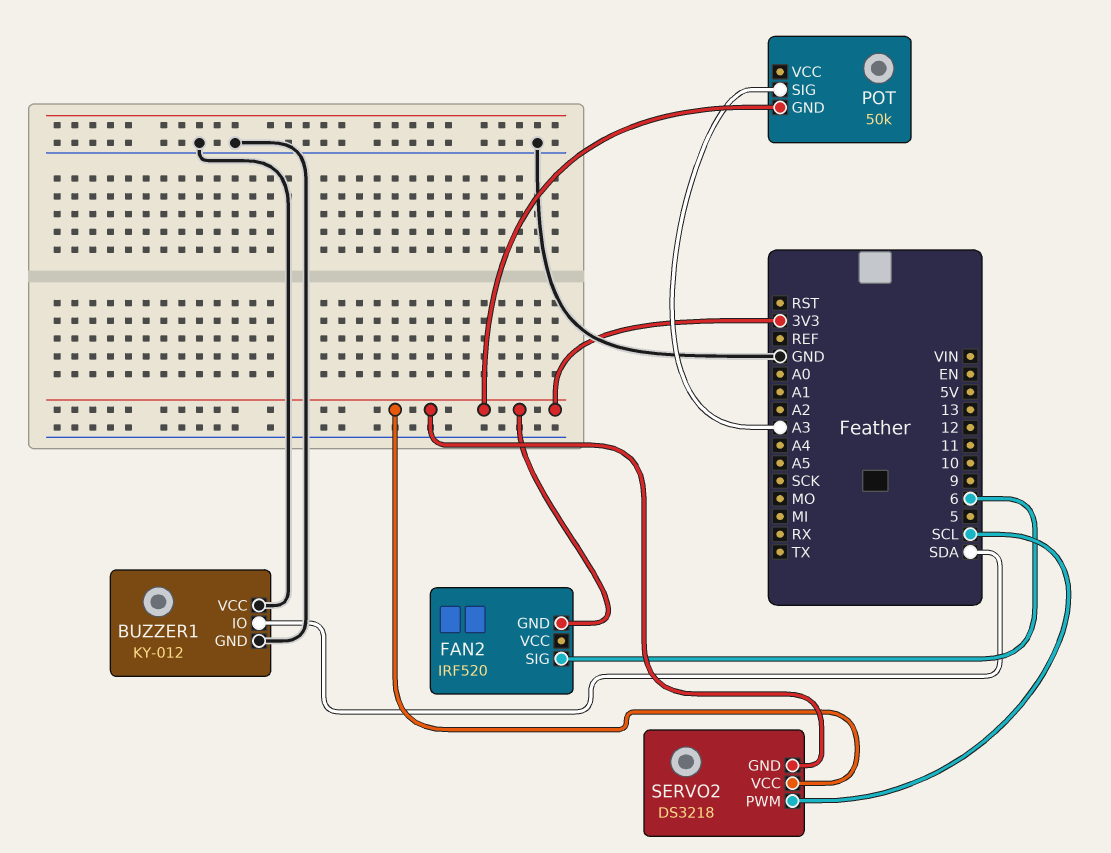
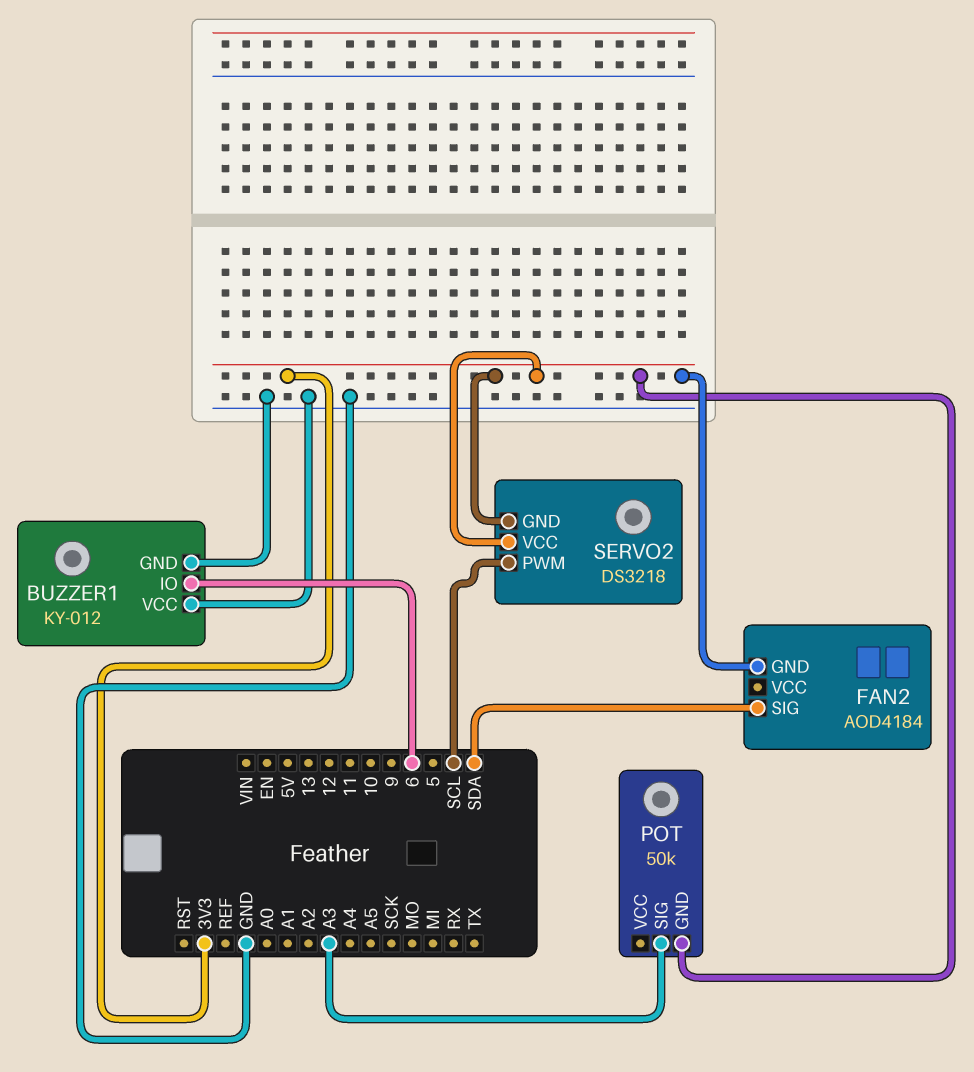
BUZZER1 pin IO: SDA -> 6
FAN2: IRF520 -> AOD4184
FAN2 pin SIG: 6 -> SDA

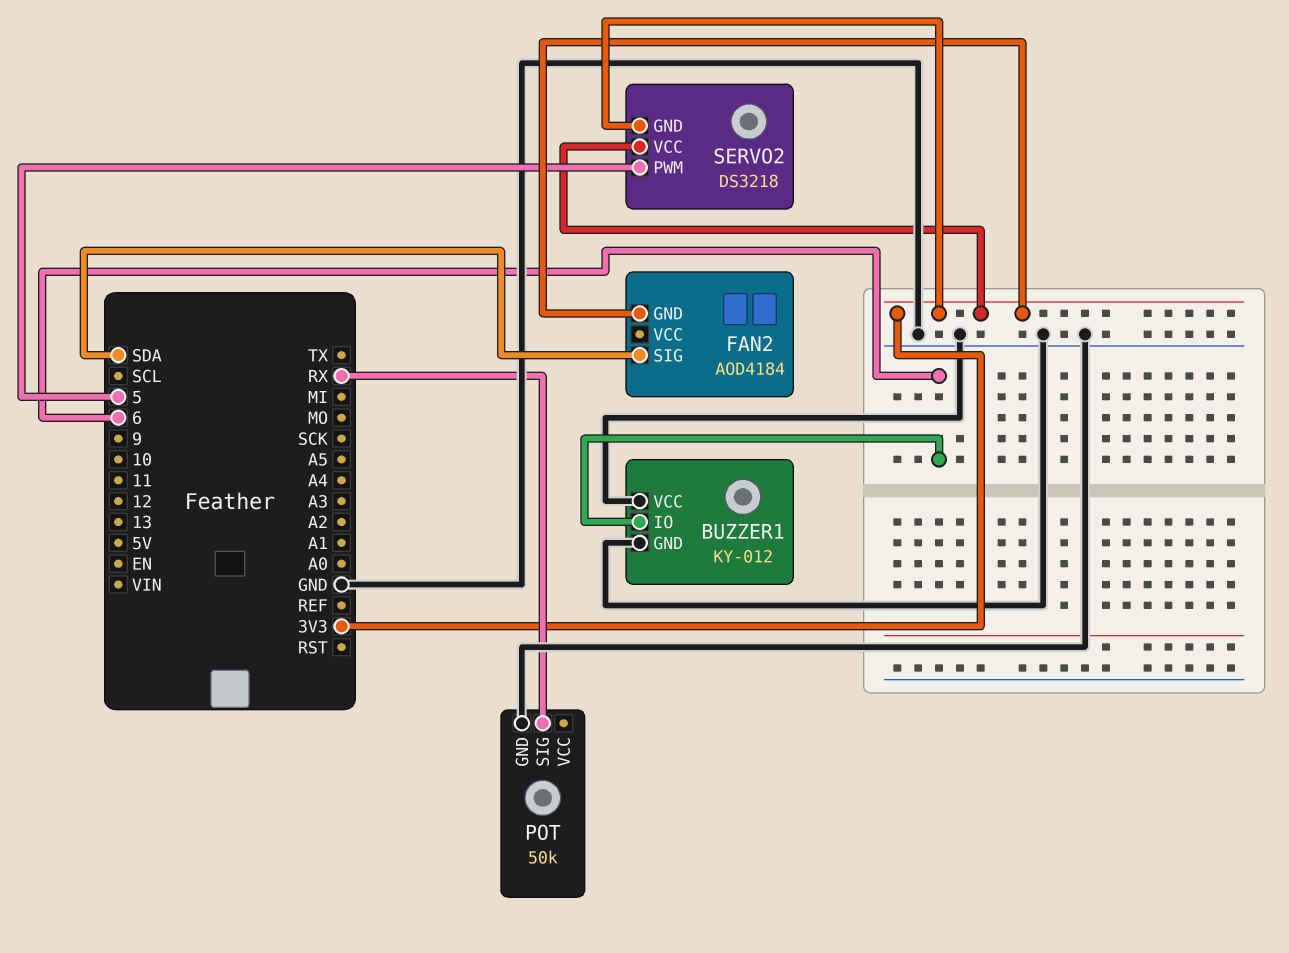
POT pin GND: 3V3 -> GND
POT pin SIG: A3 -> RX
SERVO2 pin PWM: SCL -> 5

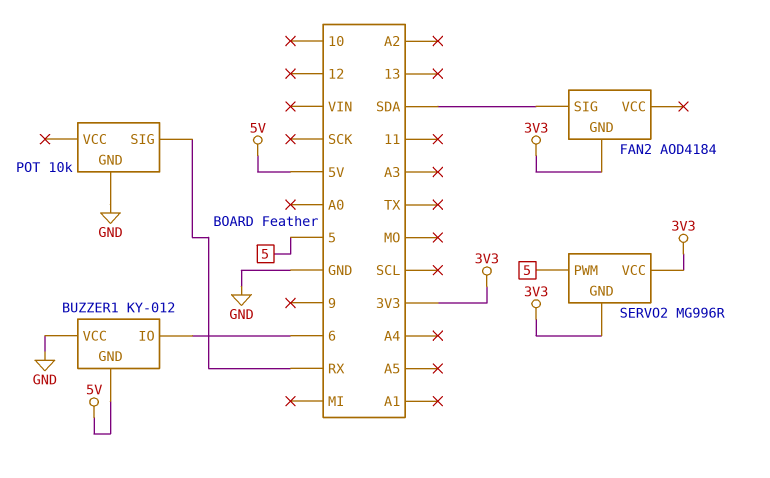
BUZZER1 pin GND: GND -> 5V
POT: 50k -> 10k
SERVO2: DS3218 -> MG996R

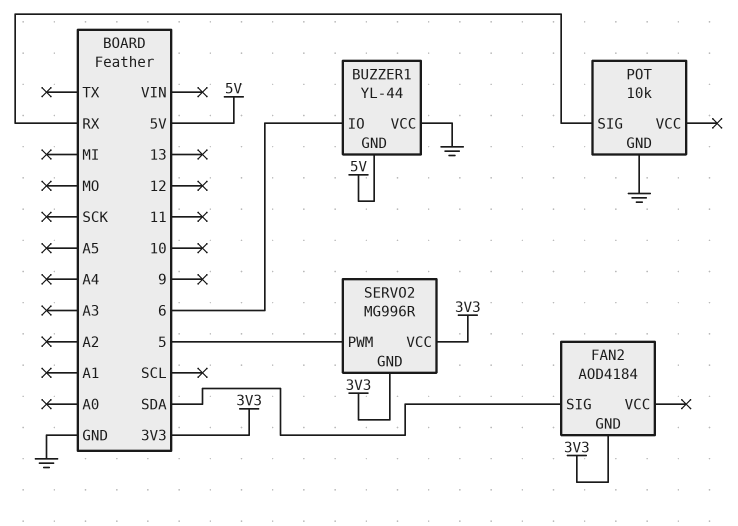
BUZZER1: KY-012 -> YL-44

